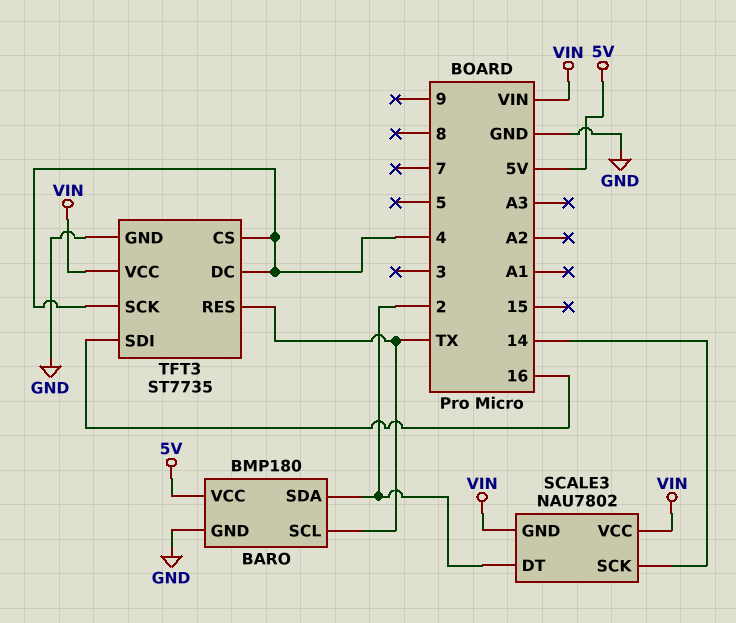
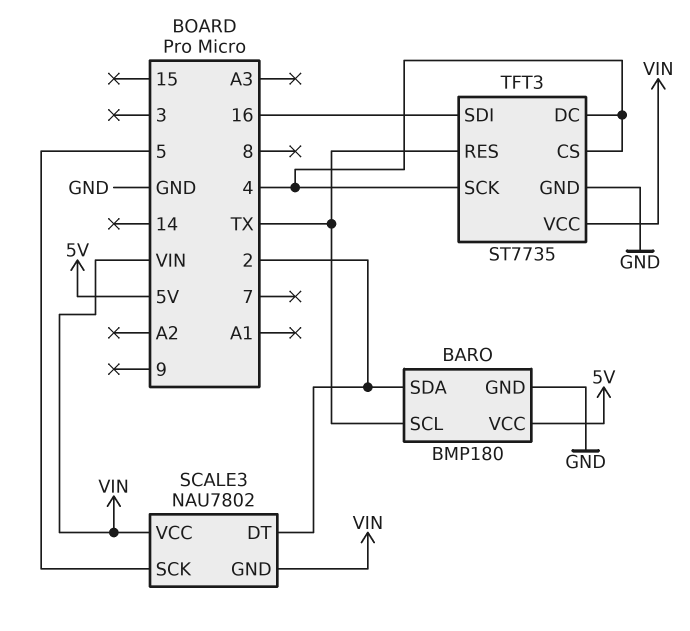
SCALE3 pin SCK: 14 -> 5

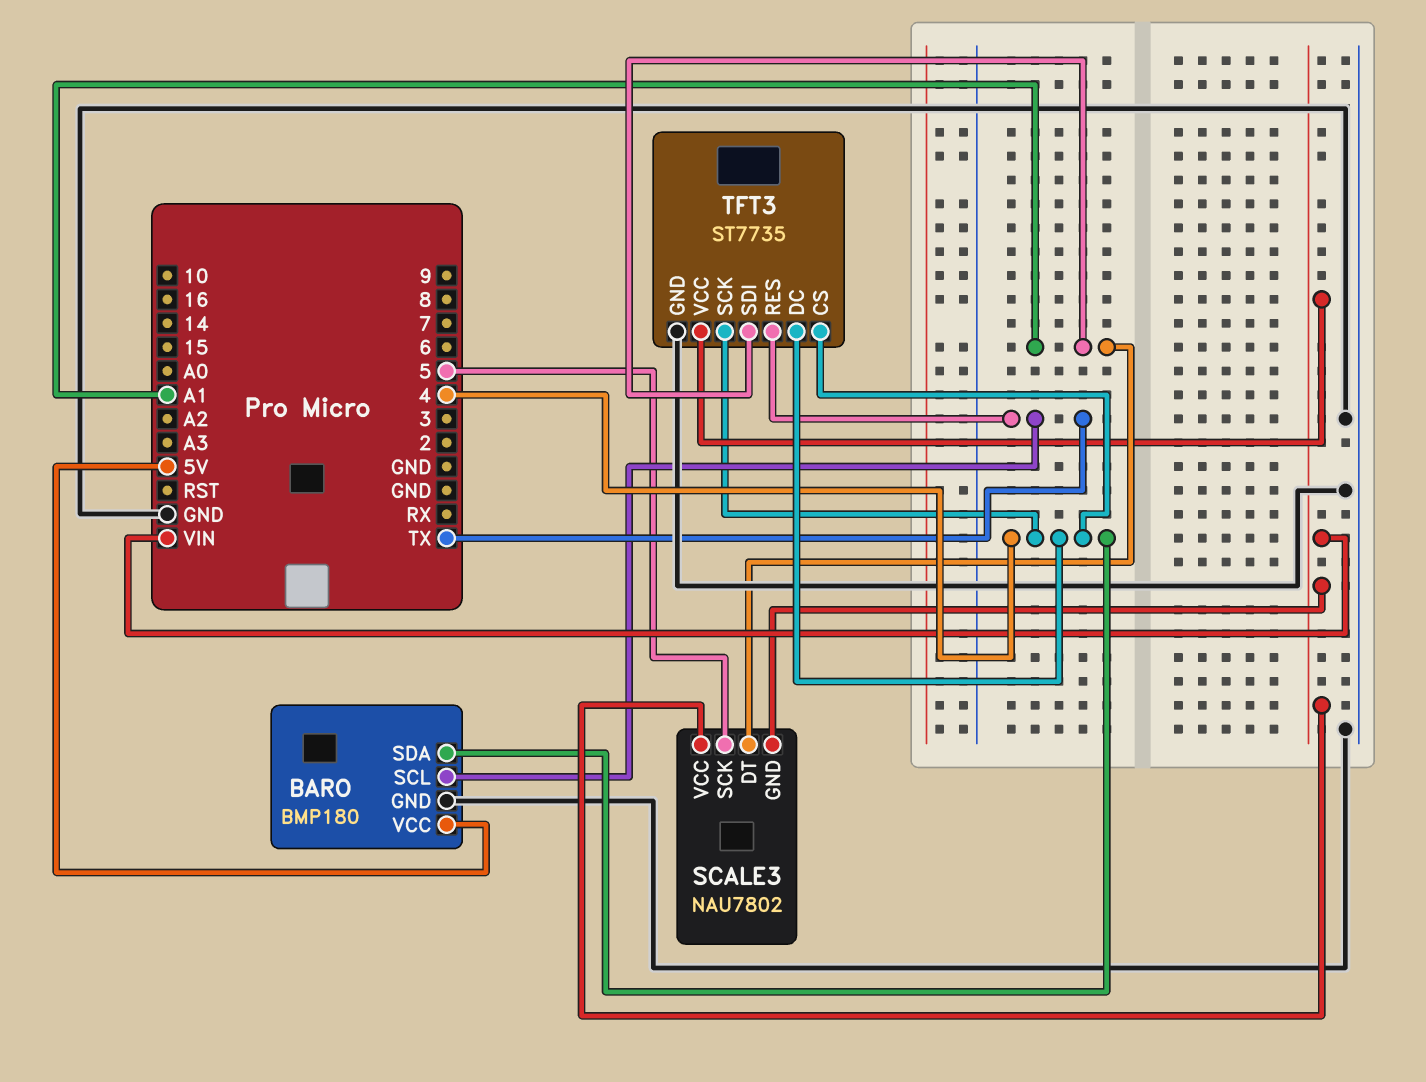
BARO pin SDA: 2 -> 4
SCALE3 pin DT: 2 -> A1
TFT3 pin SDI: 16 -> A1

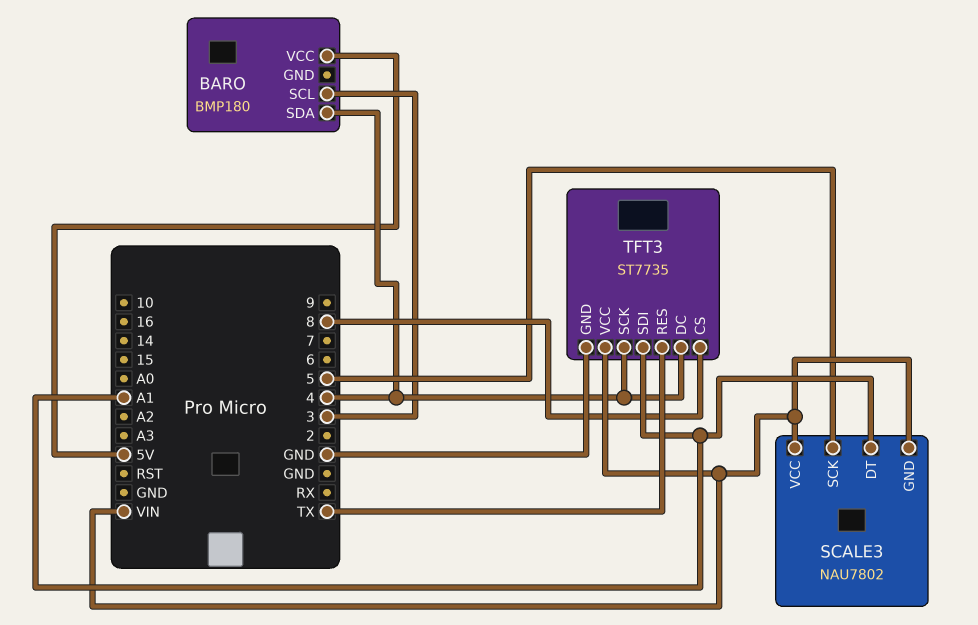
BARO pin GND: GND -> none
BARO pin SCL: TX -> 3
TFT3 pin CS: 4 -> 8

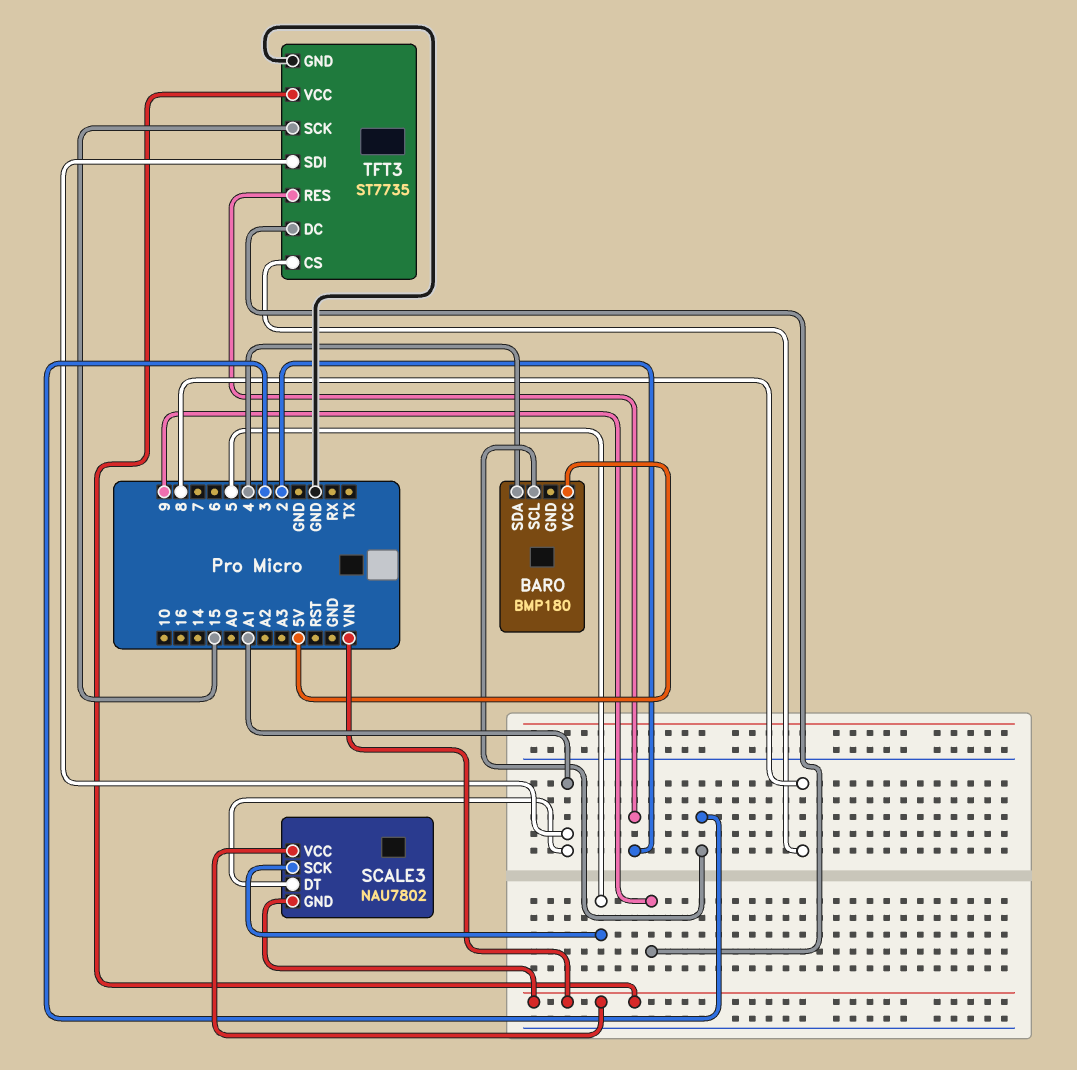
TFT3 pin DC: 4 -> 9
TFT3 pin RES: TX -> 2
TFT3 pin SCK: 4 -> 15

